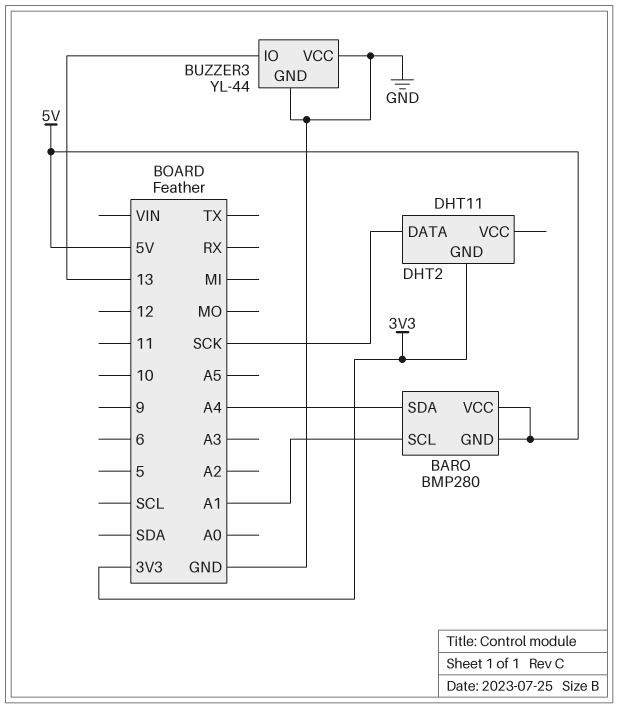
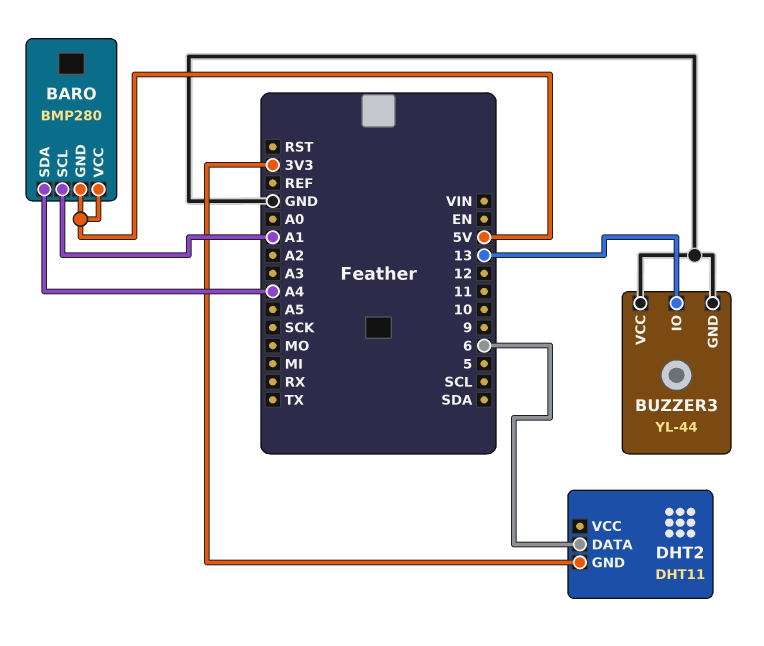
DHT2 pin DATA: SCK -> 6

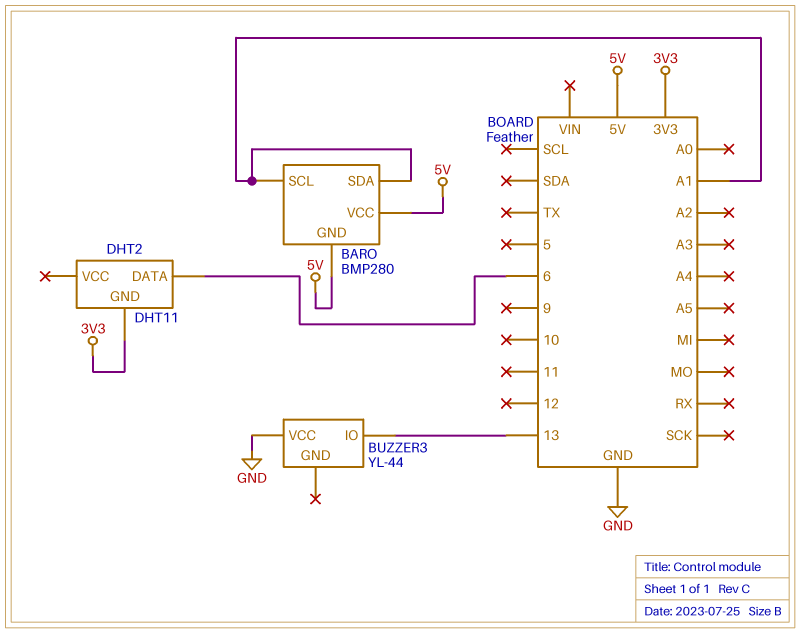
BARO pin SDA: A4 -> A1
BUZZER3 pin GND: GND -> none

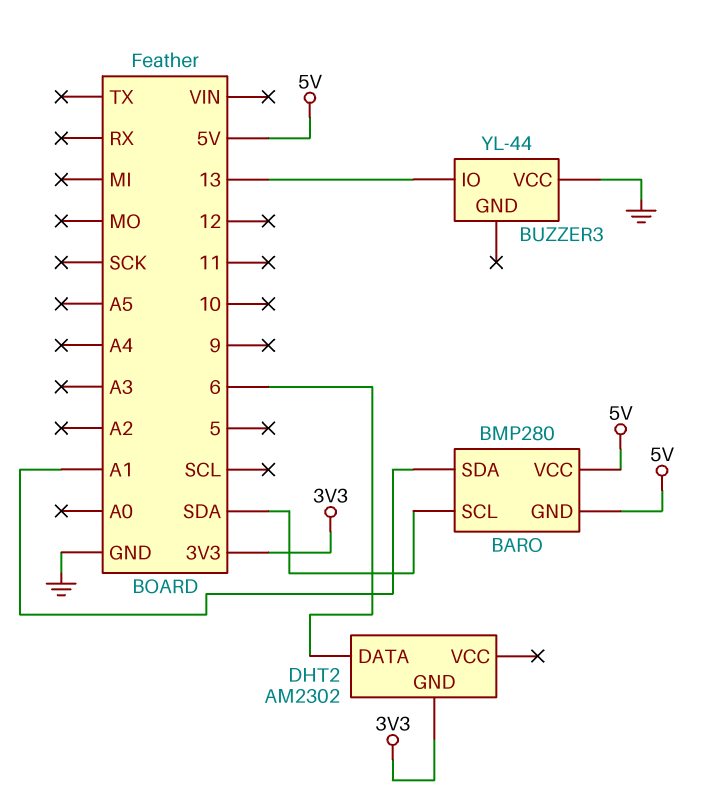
BARO pin SCL: A1 -> SDA
DHT2: DHT11 -> AM2302

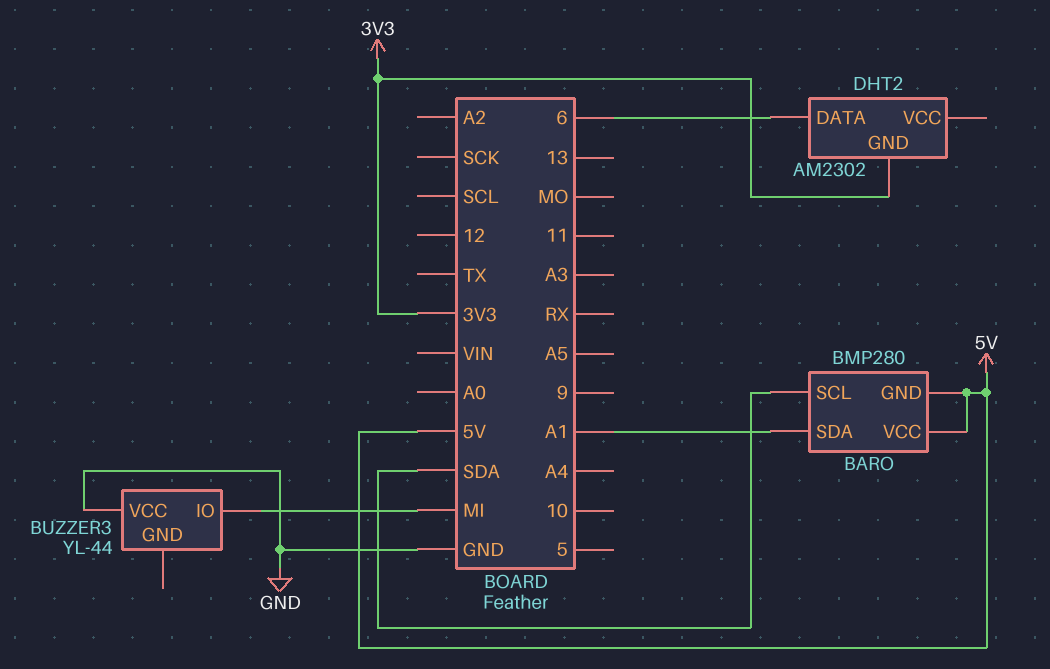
BUZZER3 pin IO: 13 -> MI

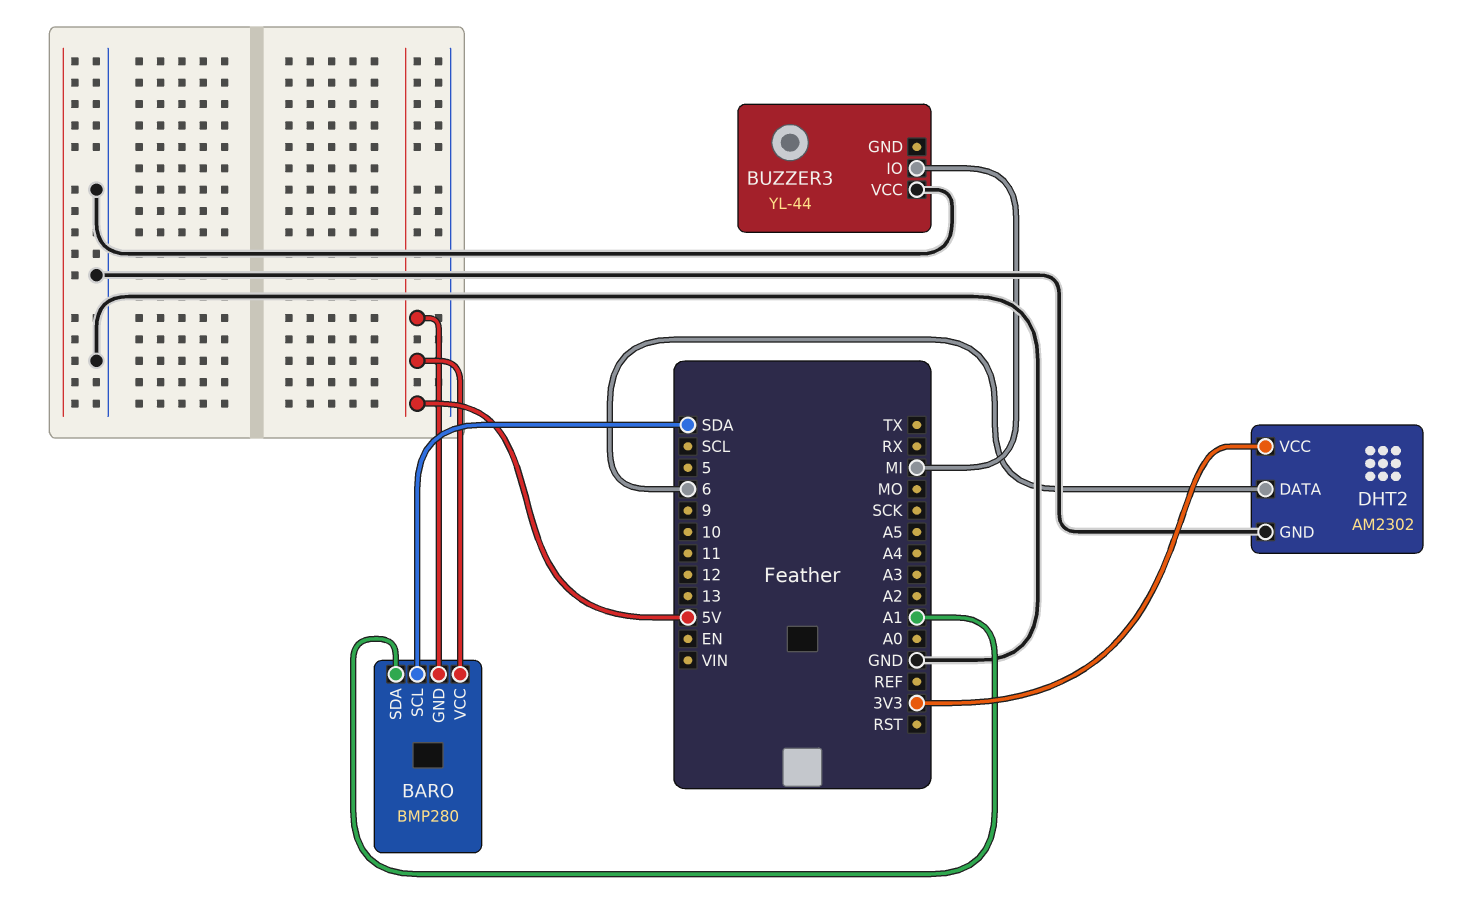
DHT2 pin GND: 3V3 -> GND
DHT2 pin VCC: none -> 3V3

